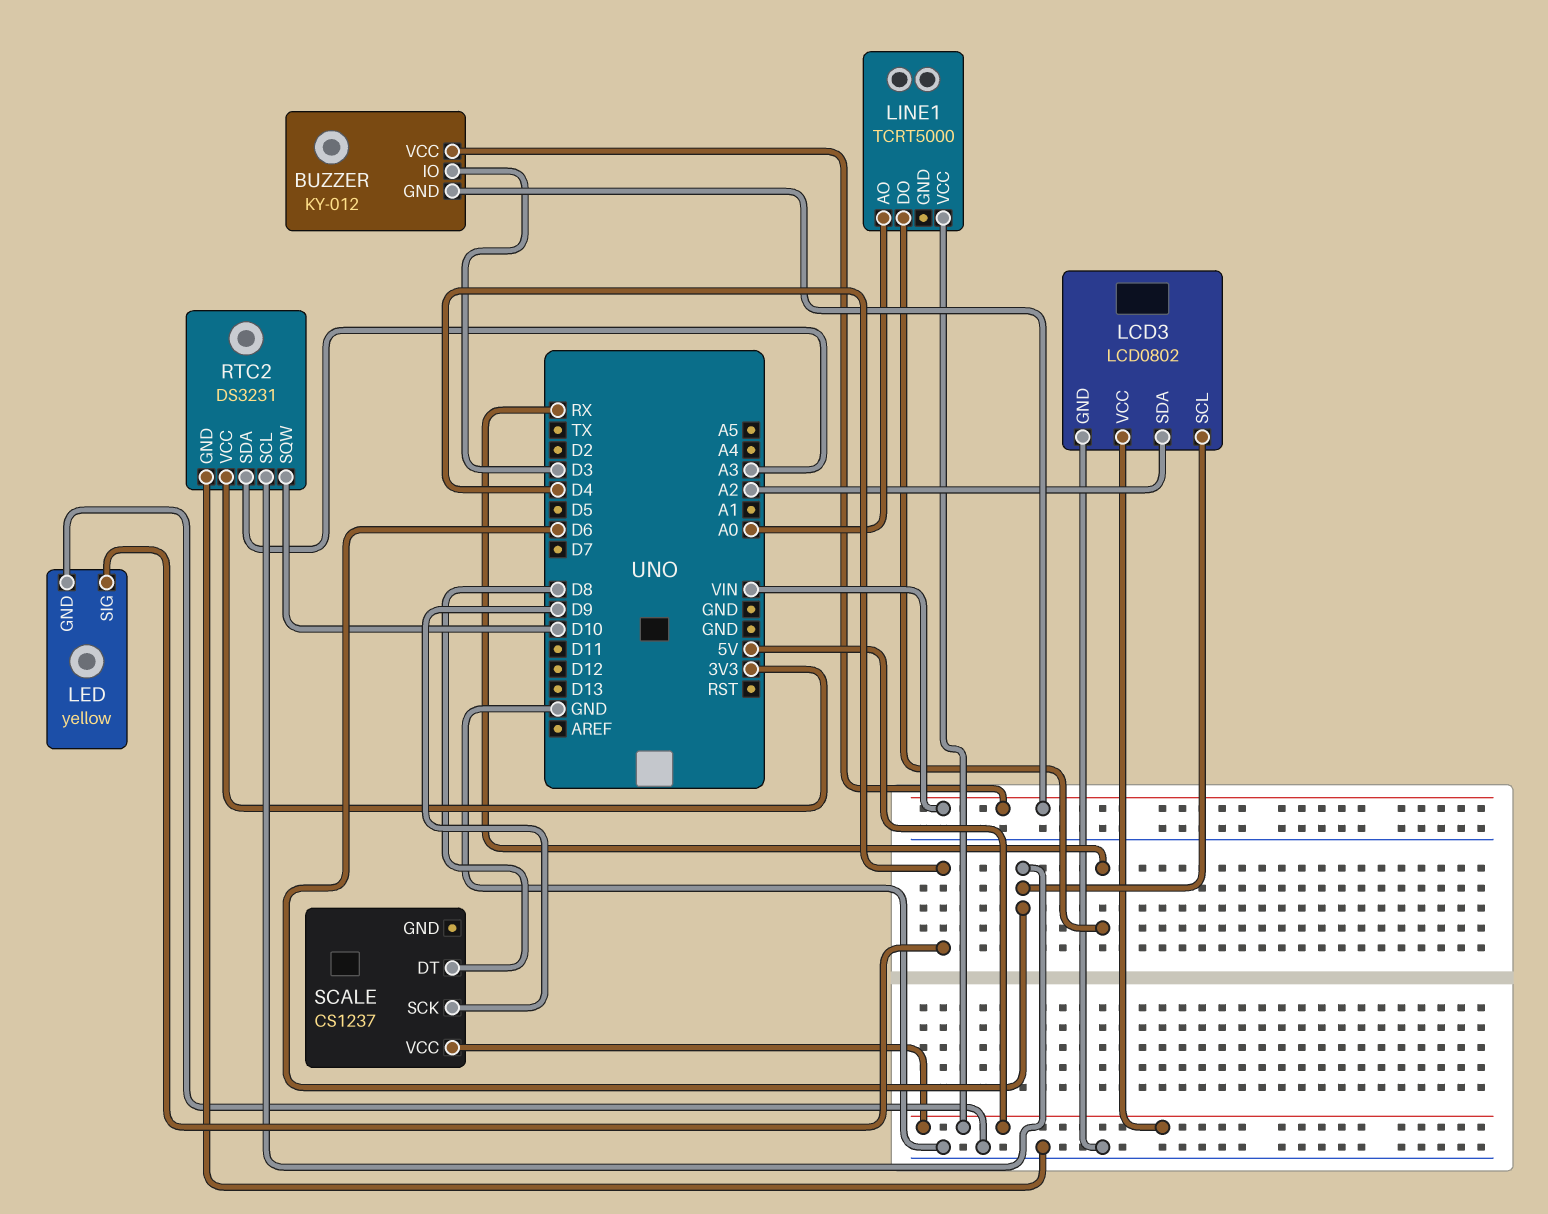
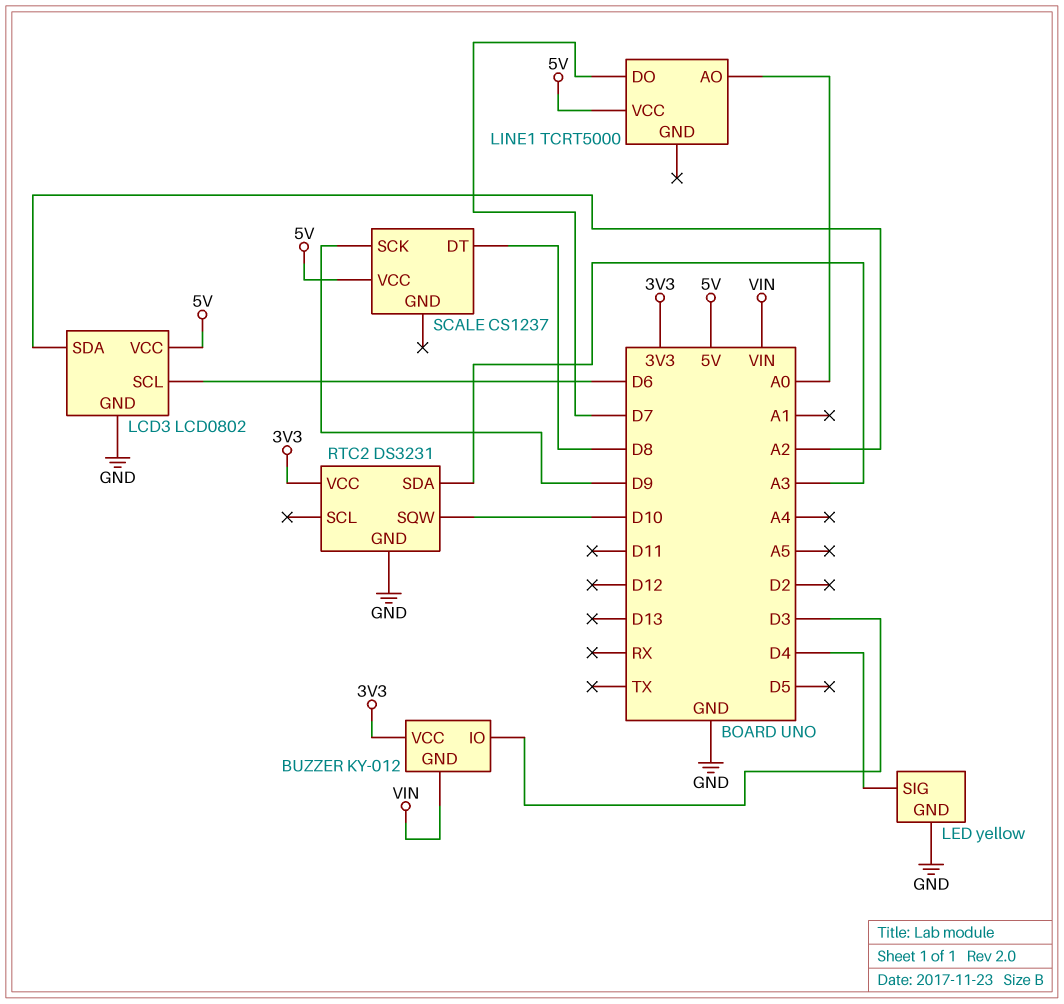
BUZZER pin VCC: VIN -> 3V3
LINE1 pin DO: RX -> D7
RTC2 pin SCL: D6 -> none

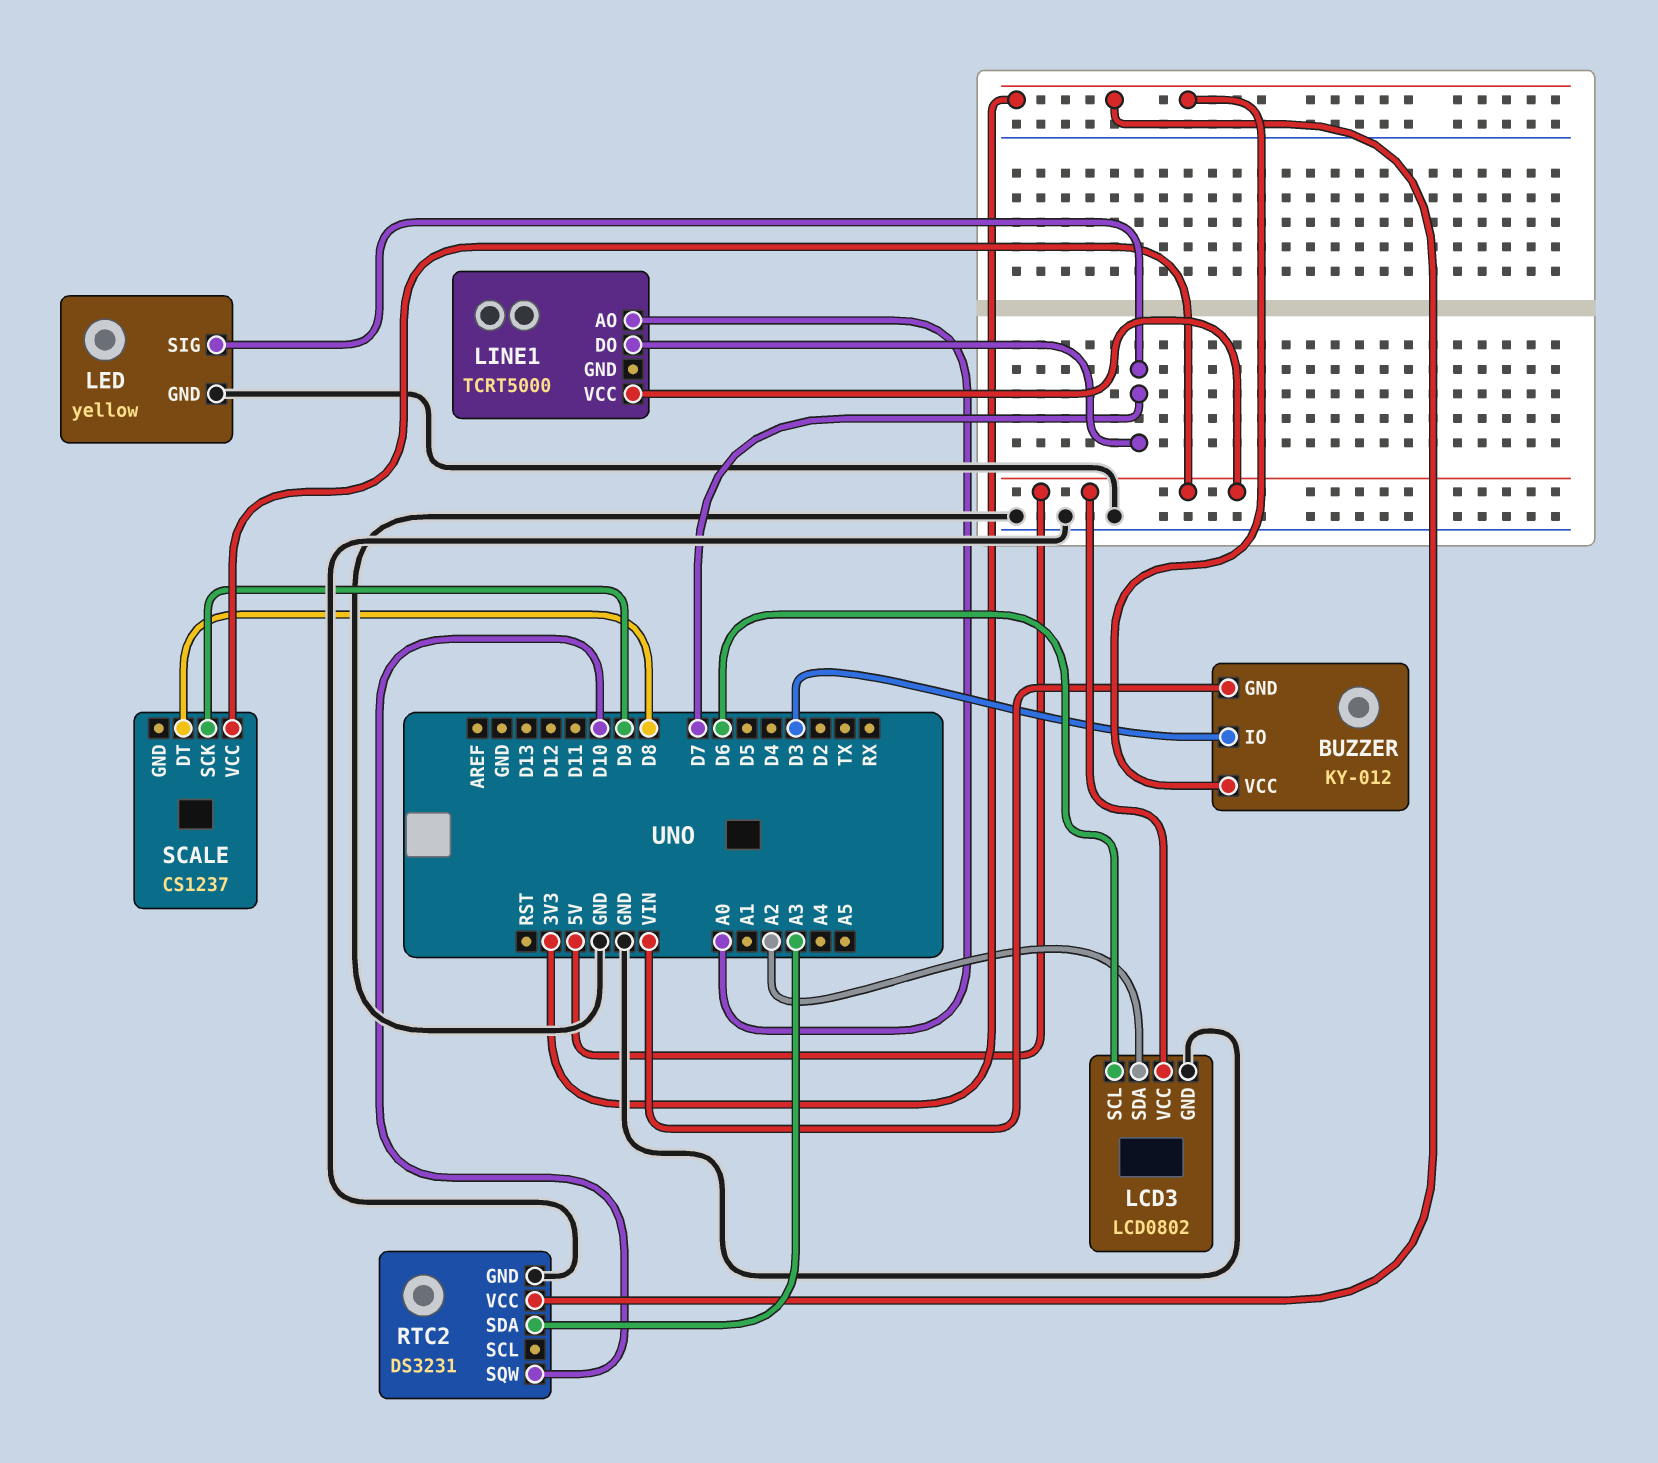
LED pin SIG: D4 -> D7

